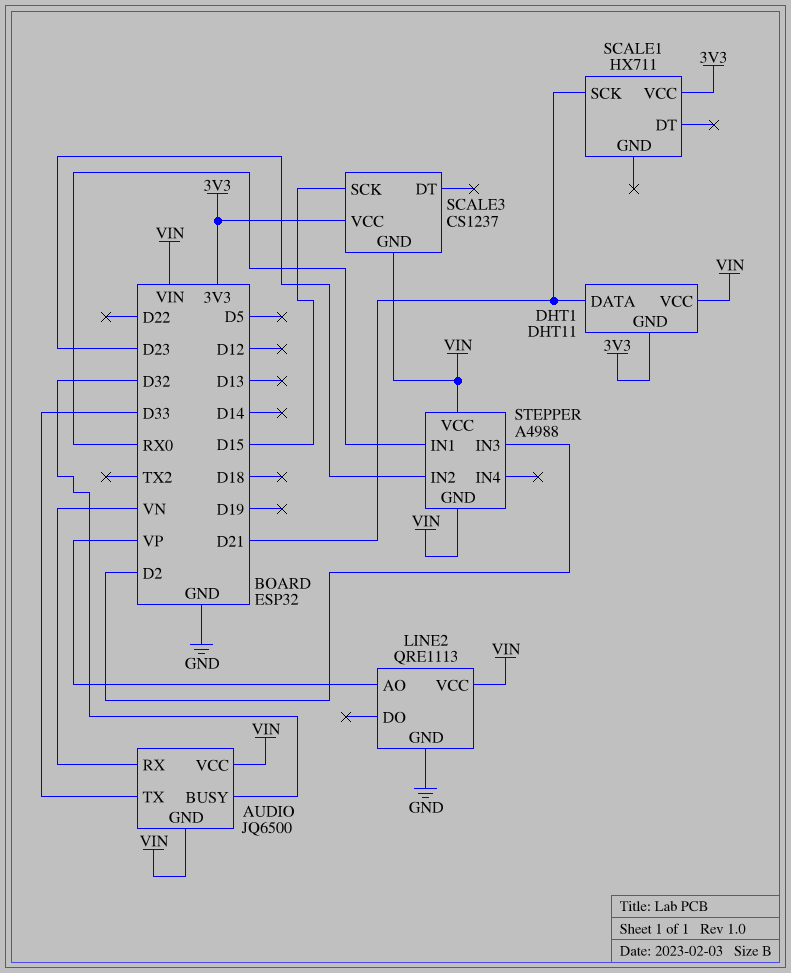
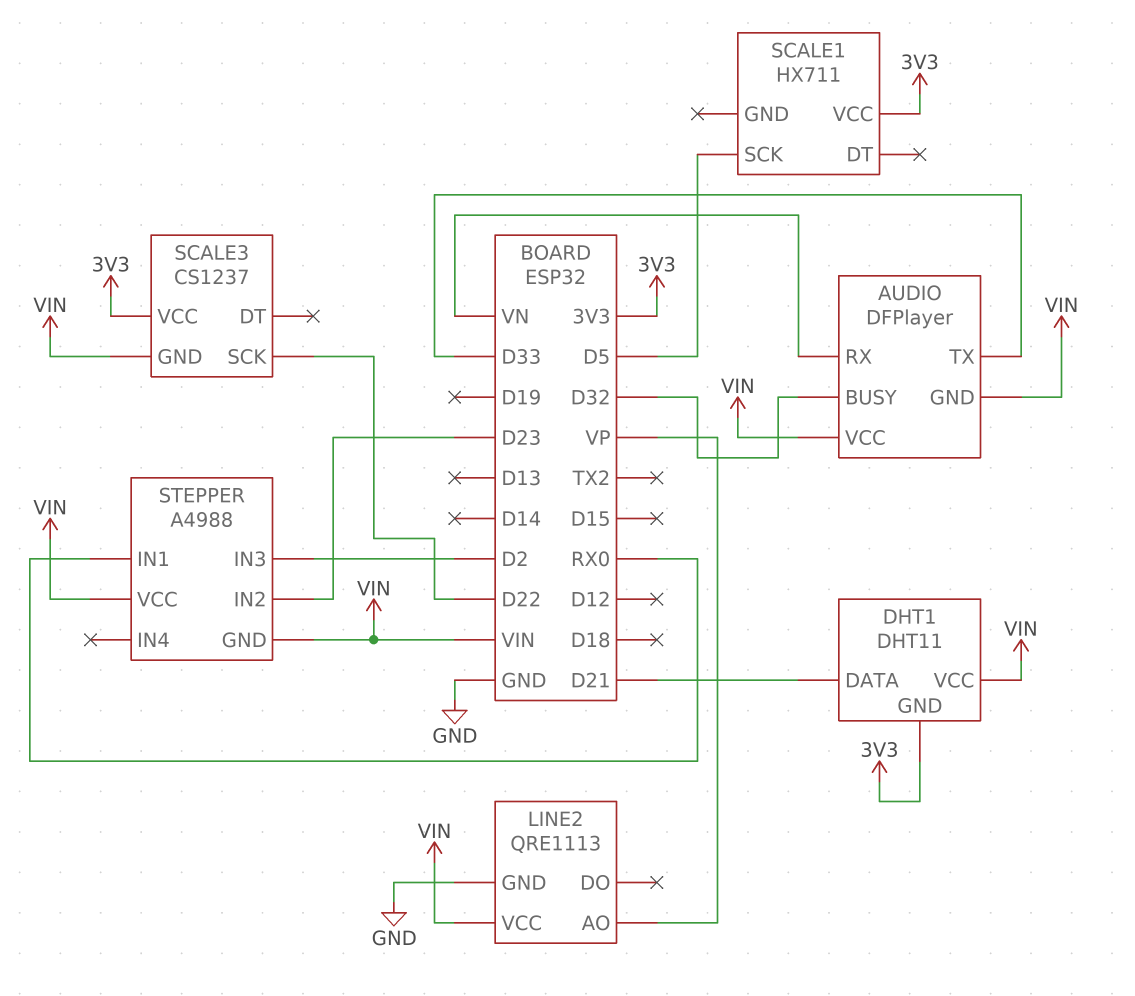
AUDIO: JQ6500 -> DFPlayer
SCALE1 pin SCK: D21 -> D5
SCALE3 pin SCK: D15 -> D22

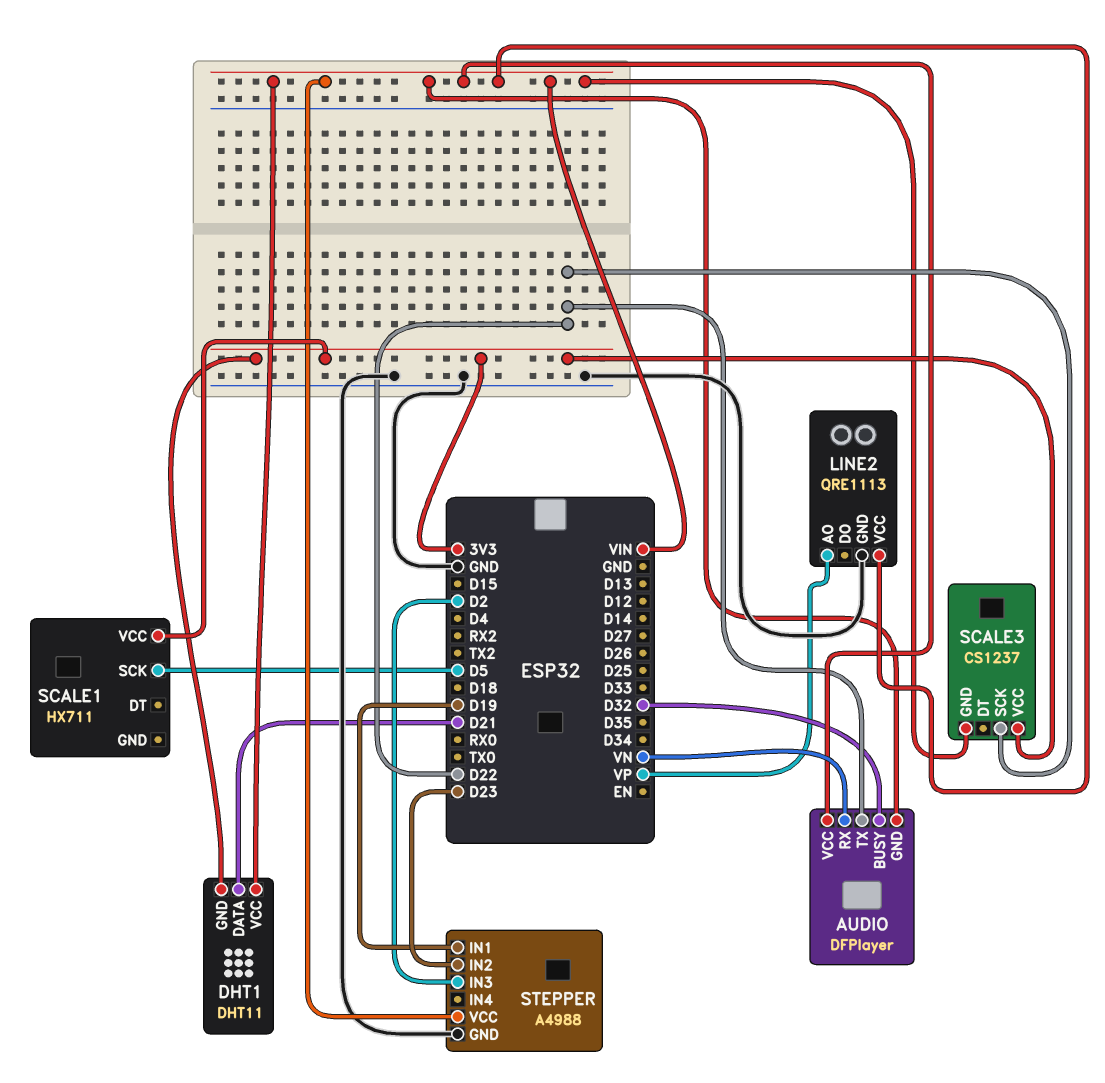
AUDIO pin TX: D33 -> D22
STEPPER pin GND: VIN -> GND
STEPPER pin IN1: RX0 -> D19

